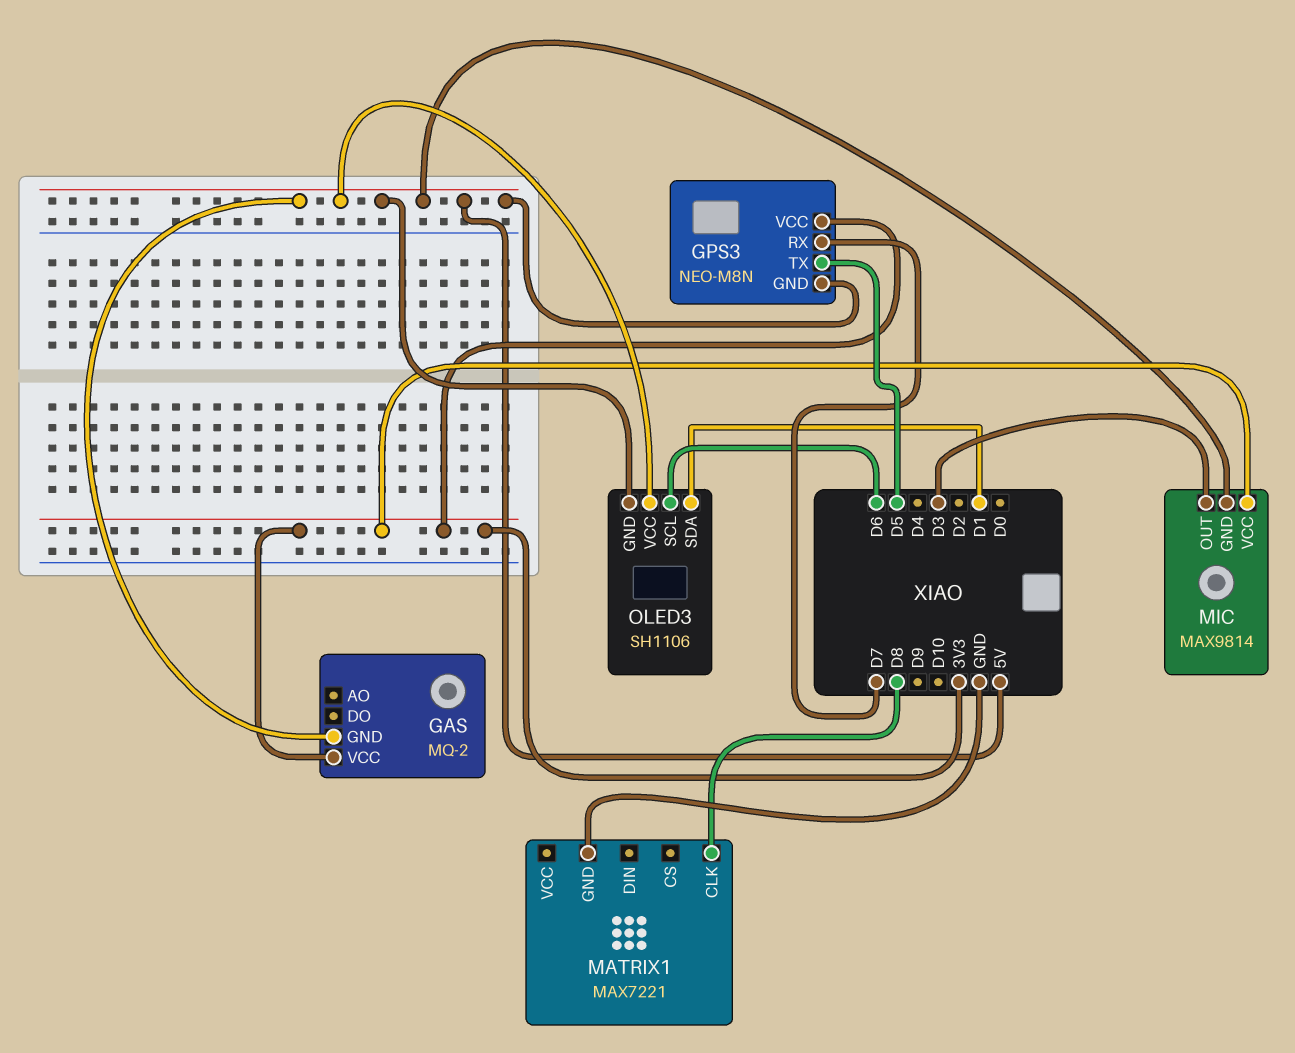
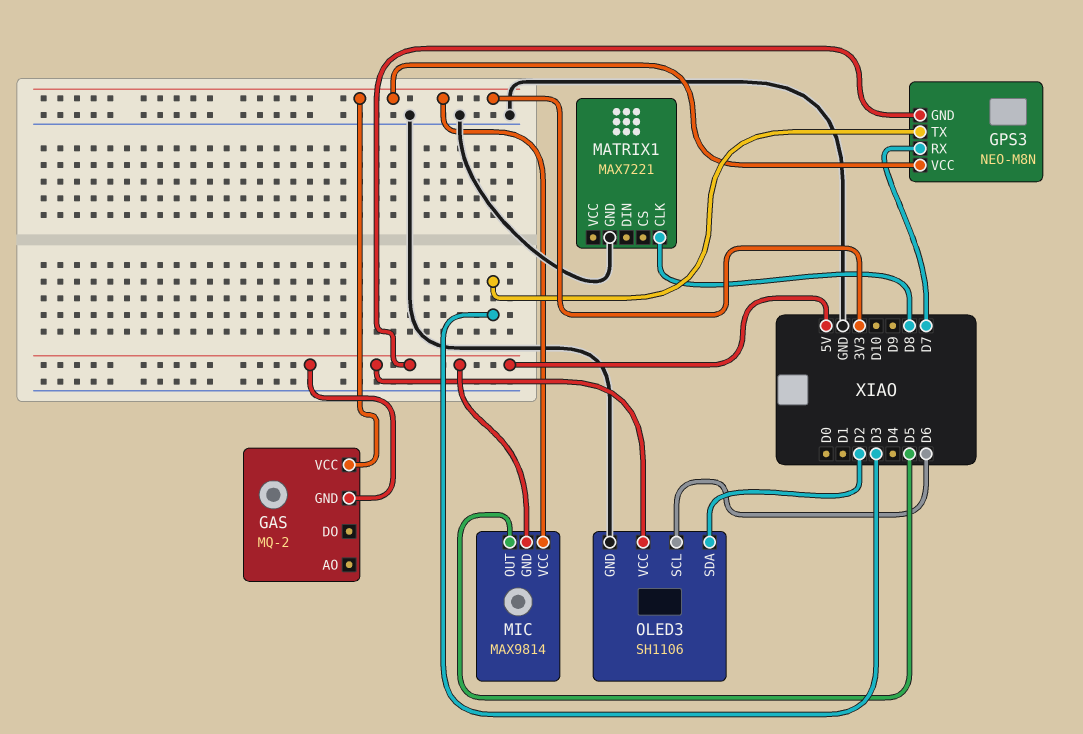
GPS3 pin TX: D5 -> D3
MIC pin OUT: D3 -> D5
OLED3 pin GND: 5V -> GND
OLED3 pin SDA: D1 -> D2

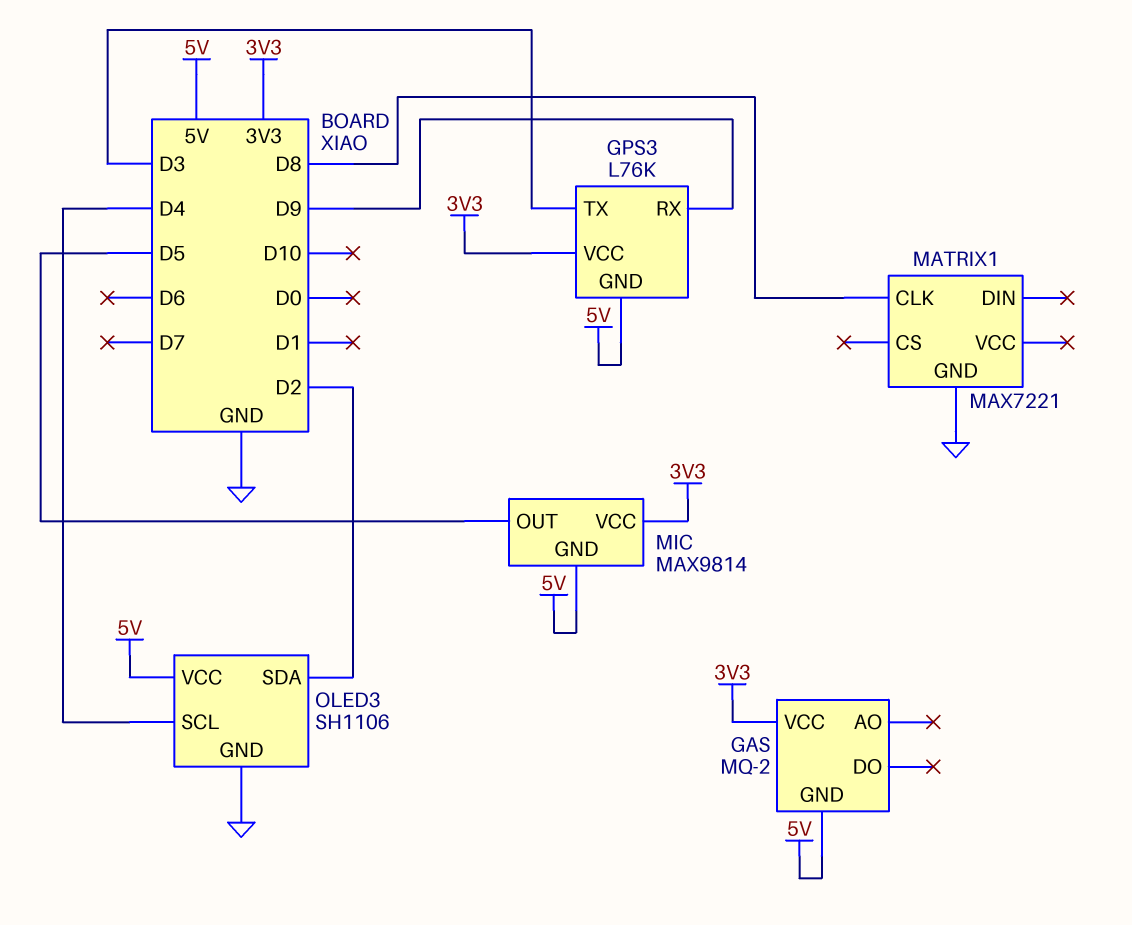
GPS3: NEO-M8N -> L76K
GPS3 pin RX: D7 -> D9
OLED3 pin SCL: D6 -> D4

